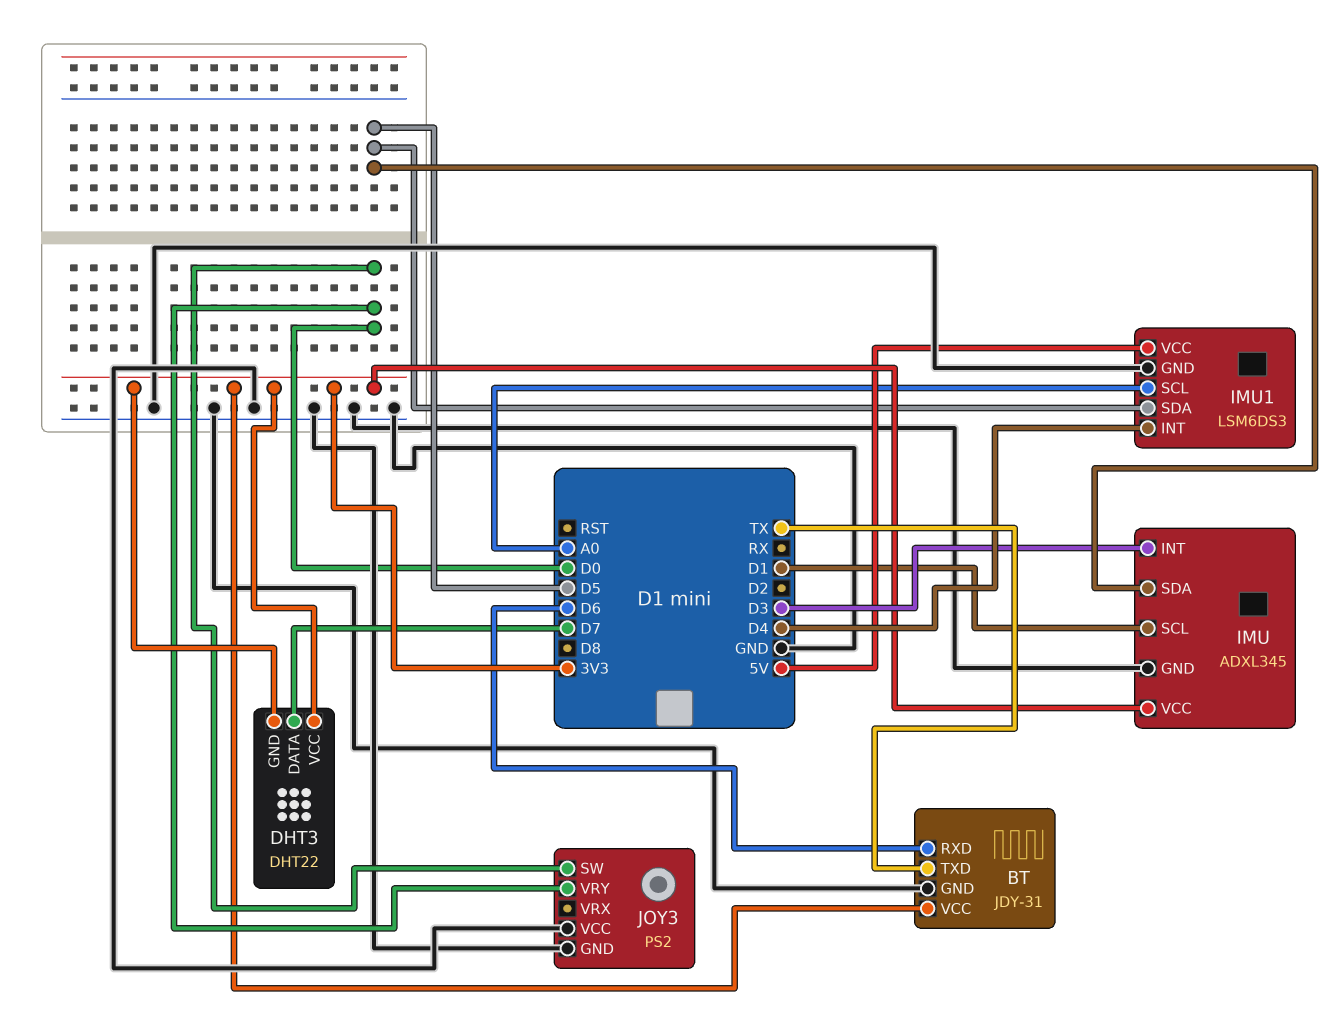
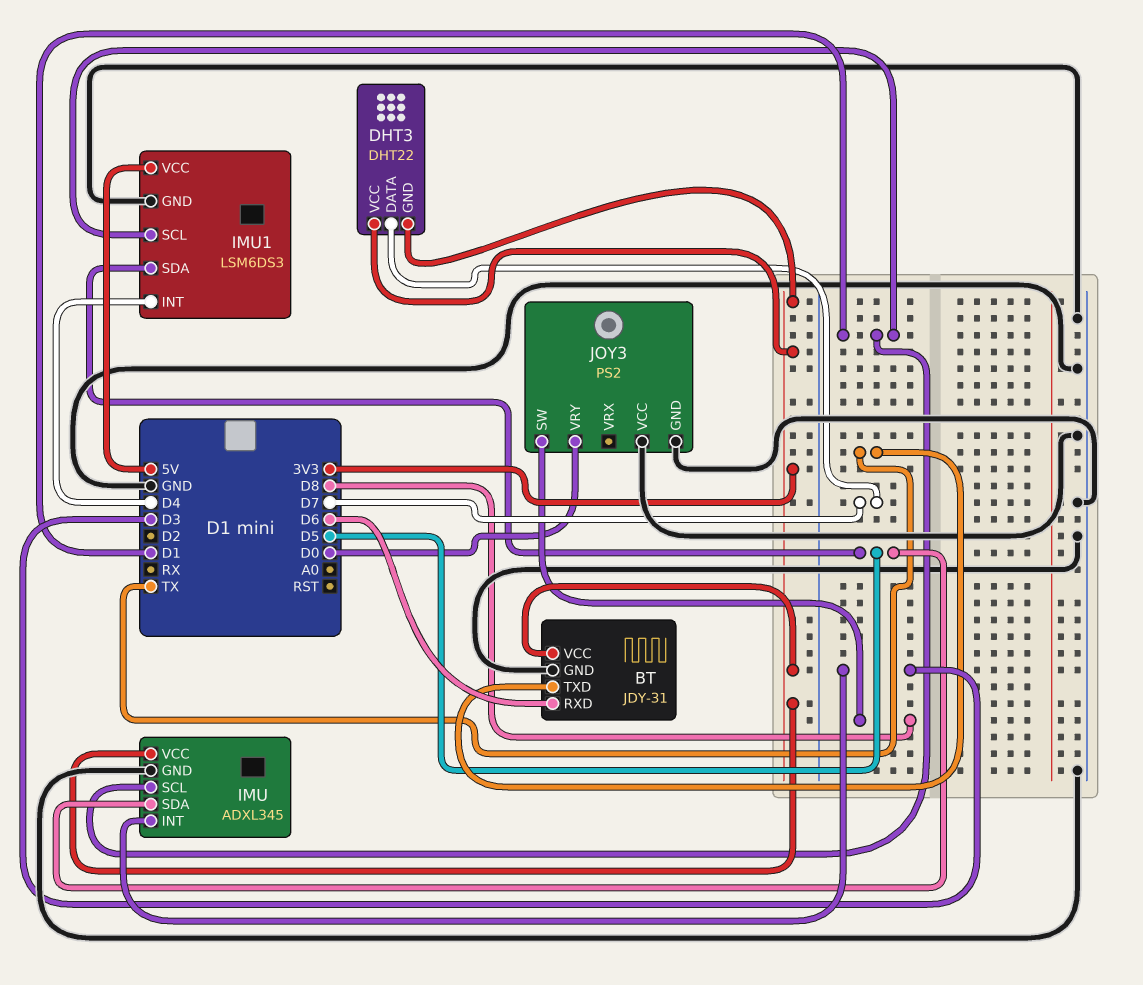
IMU1 pin SCL: A0 -> D1
JOY3 pin SW: D0 -> D8

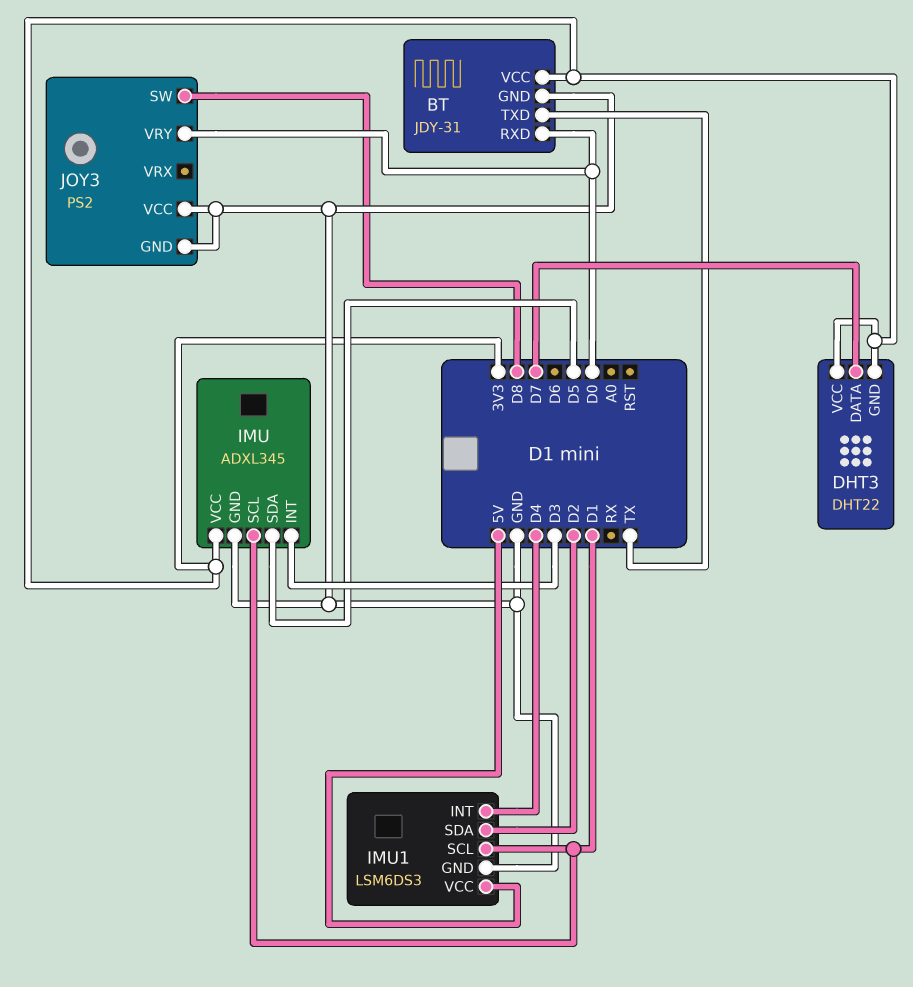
BT pin RXD: D6 -> D0
IMU1 pin SDA: D5 -> D2

